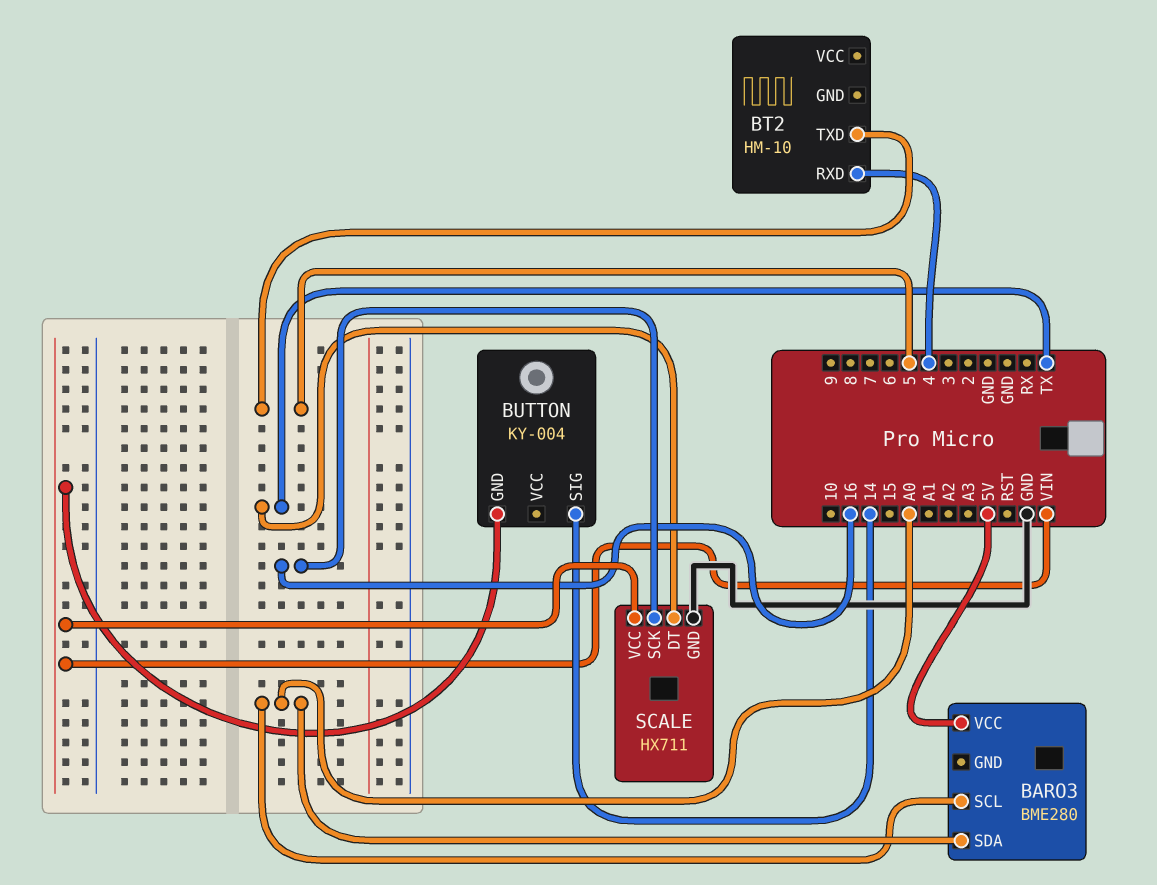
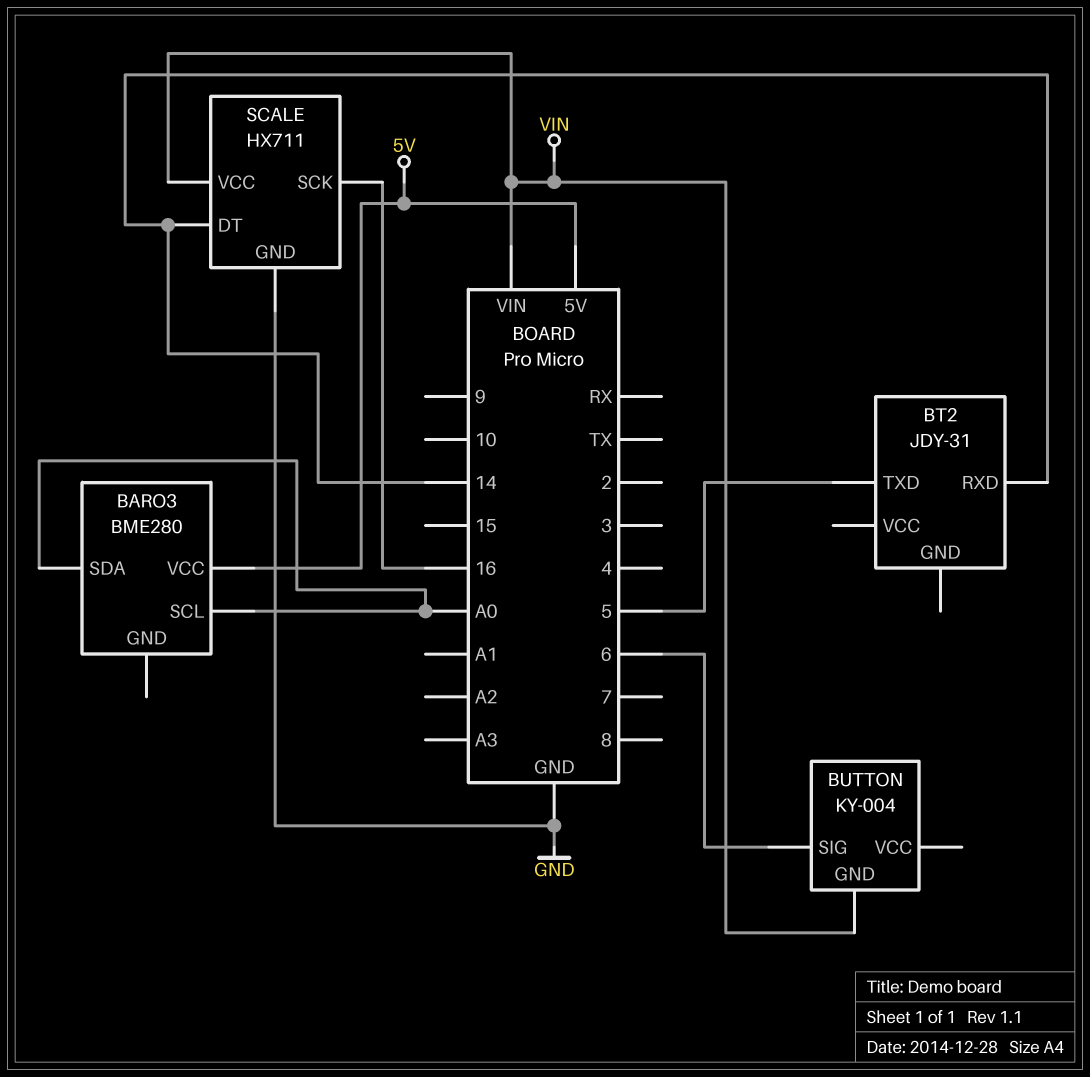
BT2: HM-10 -> JDY-31
BT2 pin RXD: 4 -> 14
BUTTON pin SIG: 14 -> 6
SCALE pin DT: TX -> 14

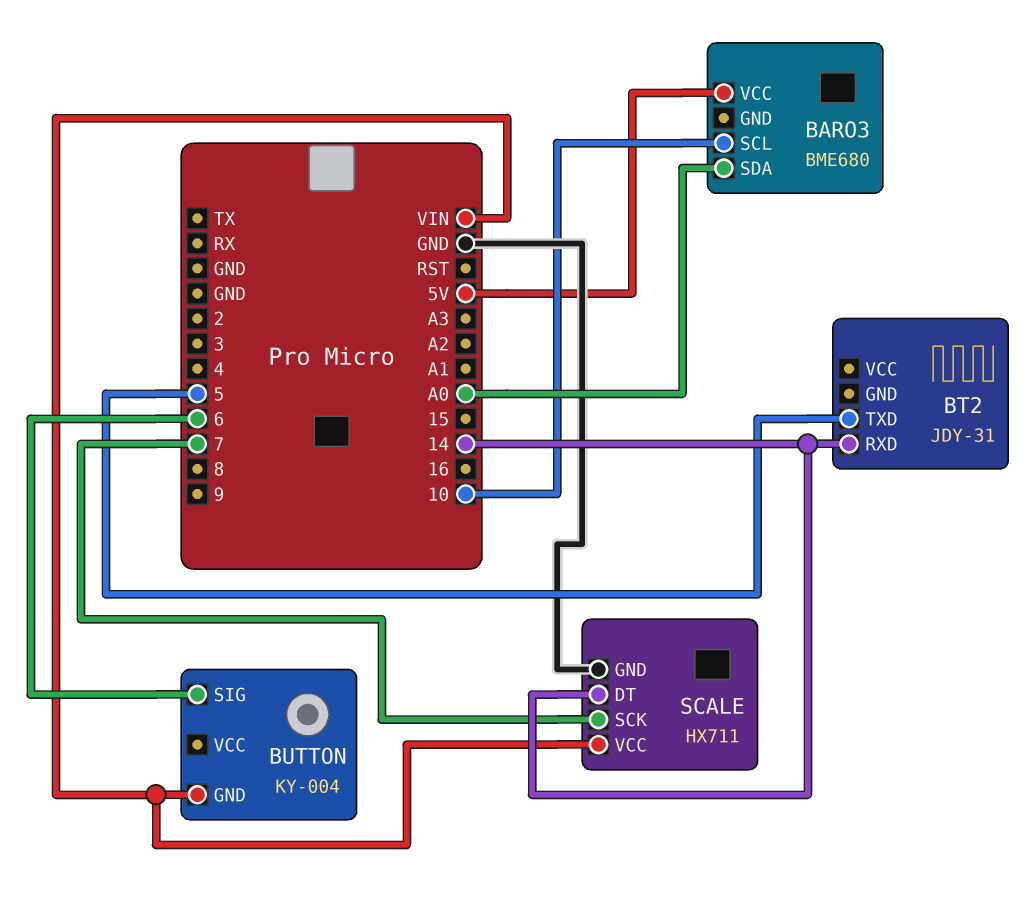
BARO3: BME280 -> BME680
BARO3 pin SCL: A0 -> 10
SCALE pin SCK: 16 -> 7

